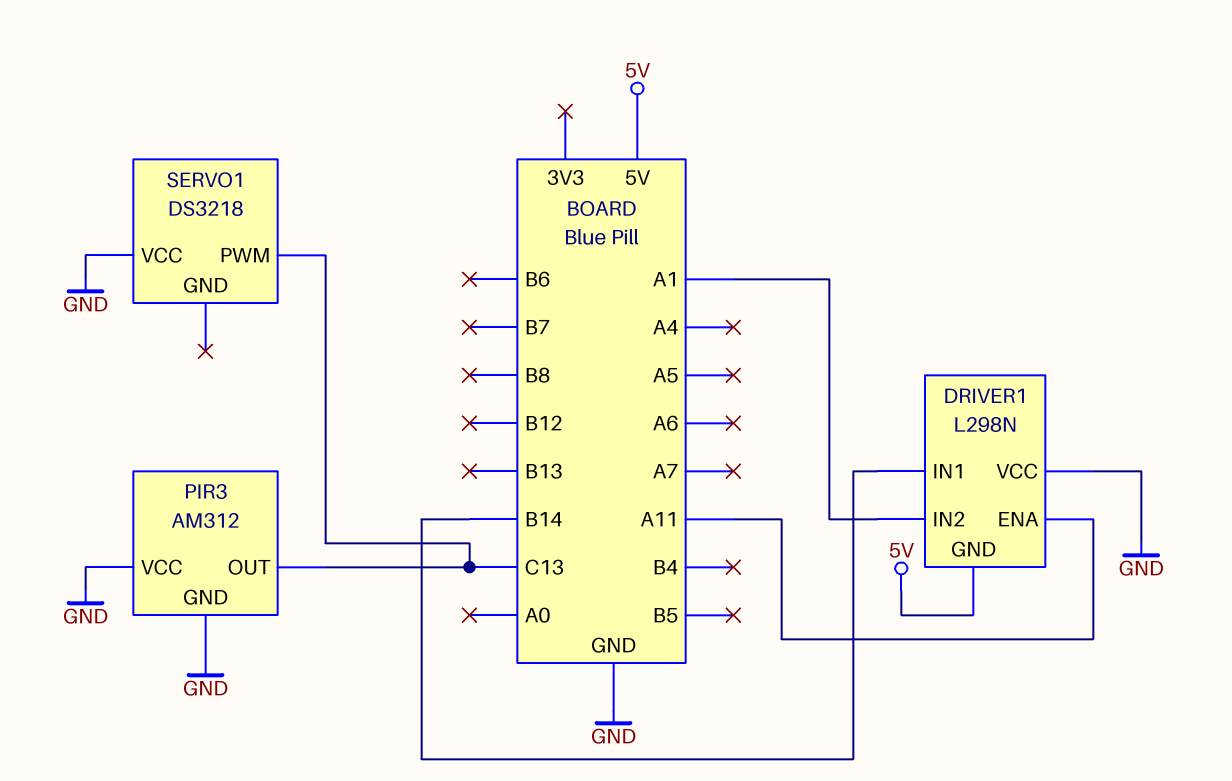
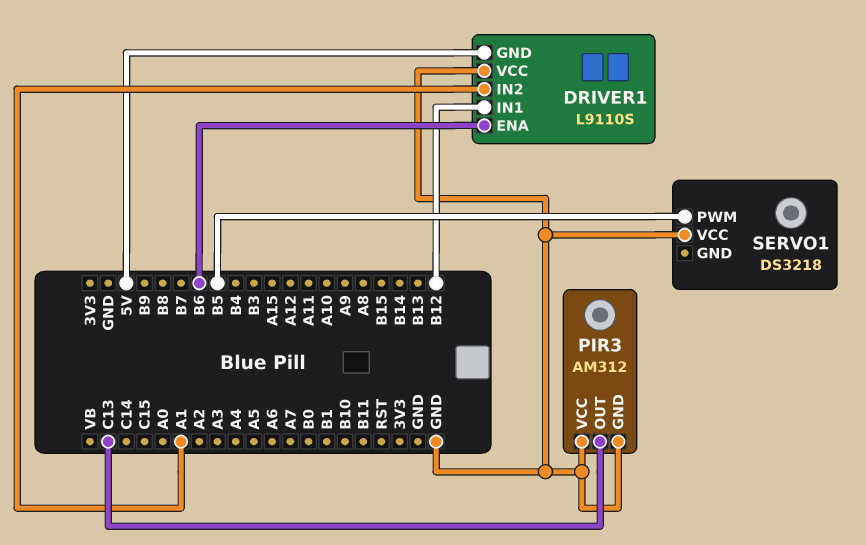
DRIVER1: L298N -> L9110S
DRIVER1 pin ENA: A11 -> B6
DRIVER1 pin IN1: B14 -> B12
SERVO1 pin PWM: C13 -> B5

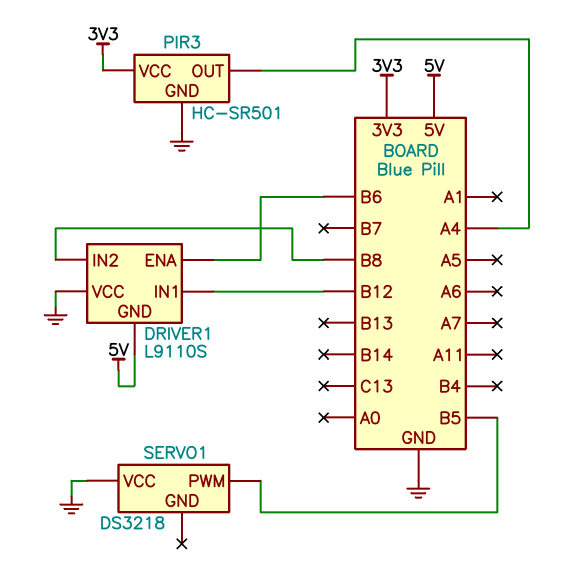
DRIVER1 pin IN2: A1 -> B8
PIR3: AM312 -> HC-SR501
PIR3 pin OUT: C13 -> A4
PIR3 pin VCC: GND -> 3V3

